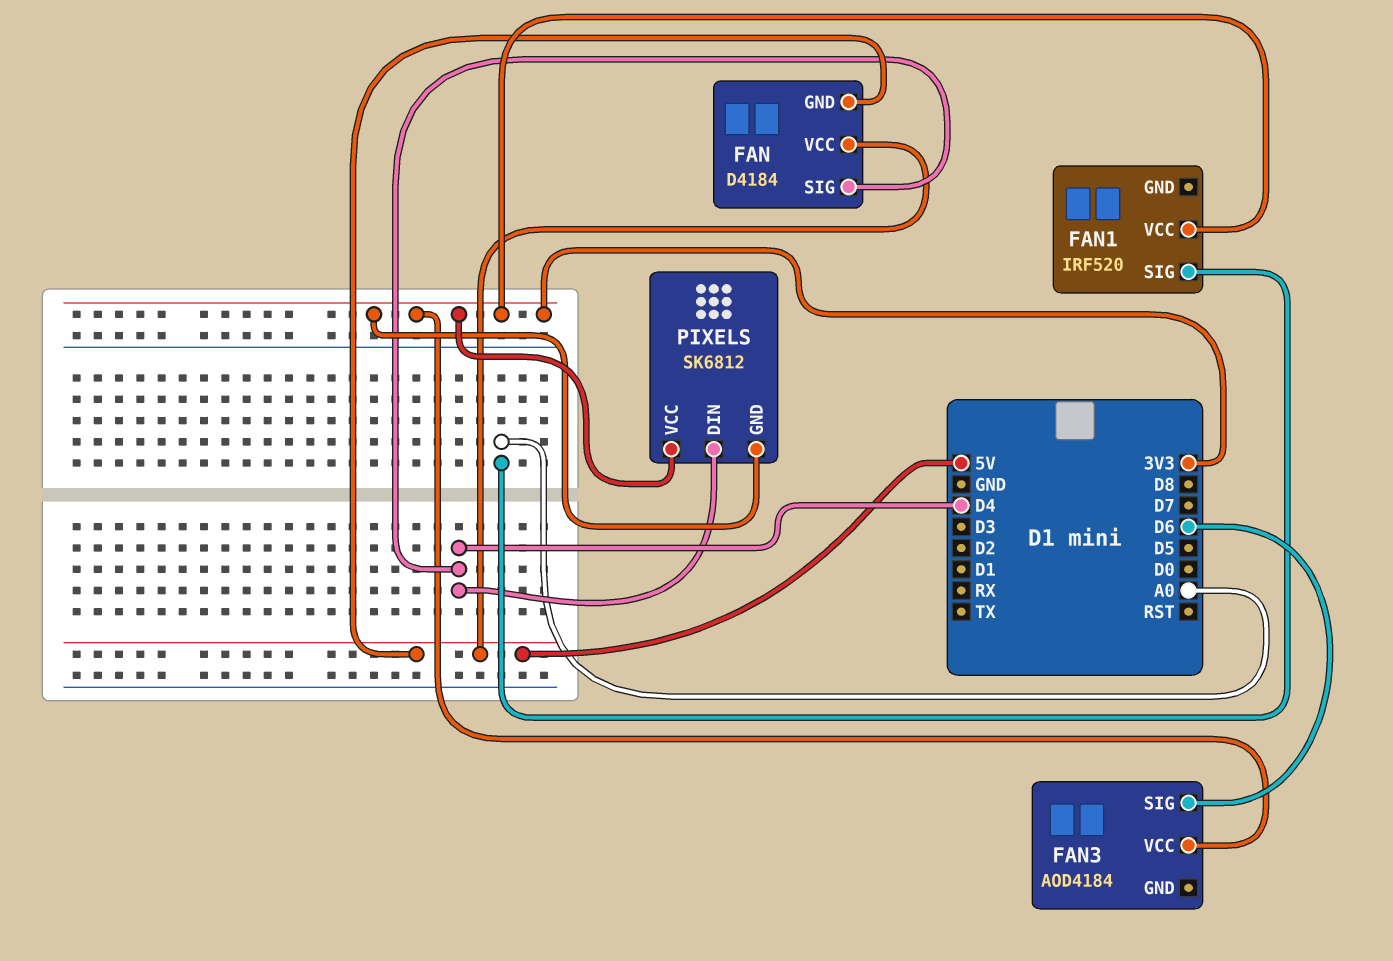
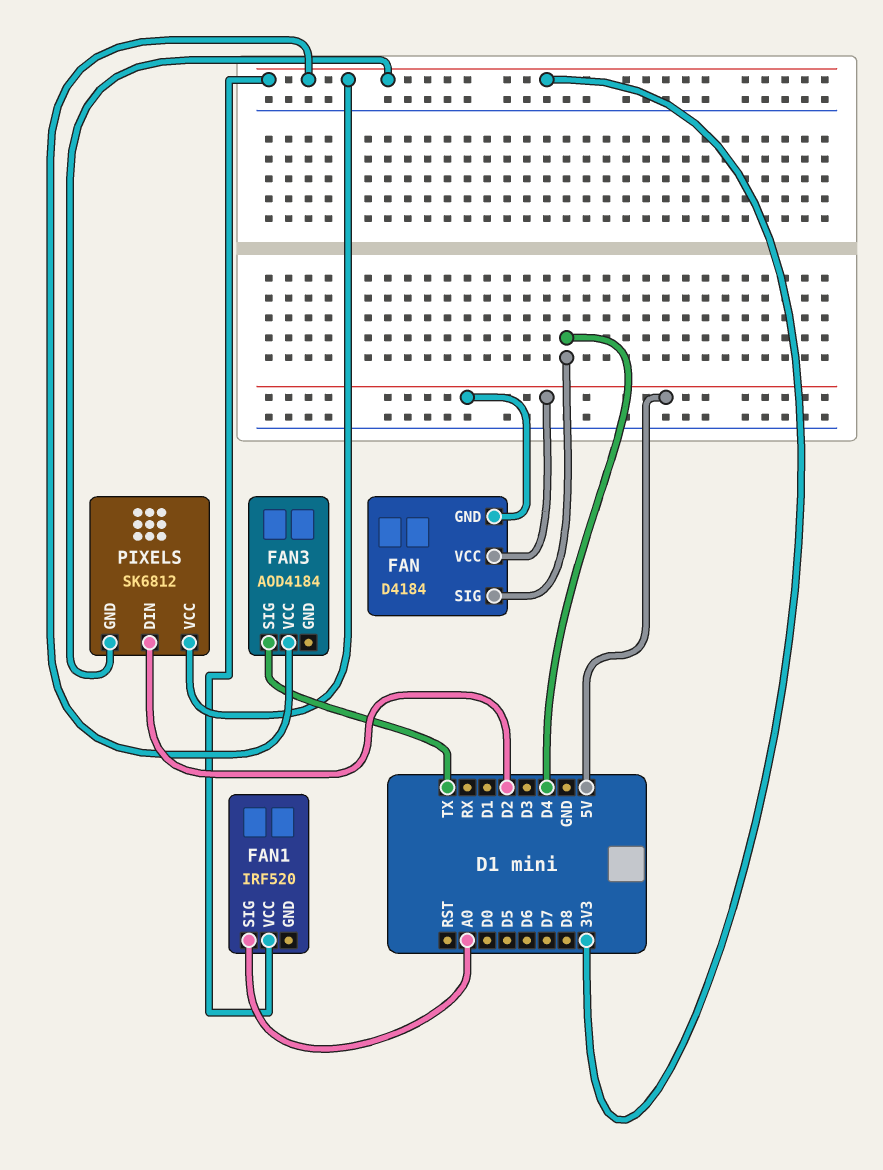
FAN3 pin SIG: D6 -> TX
PIXELS pin DIN: D4 -> D2

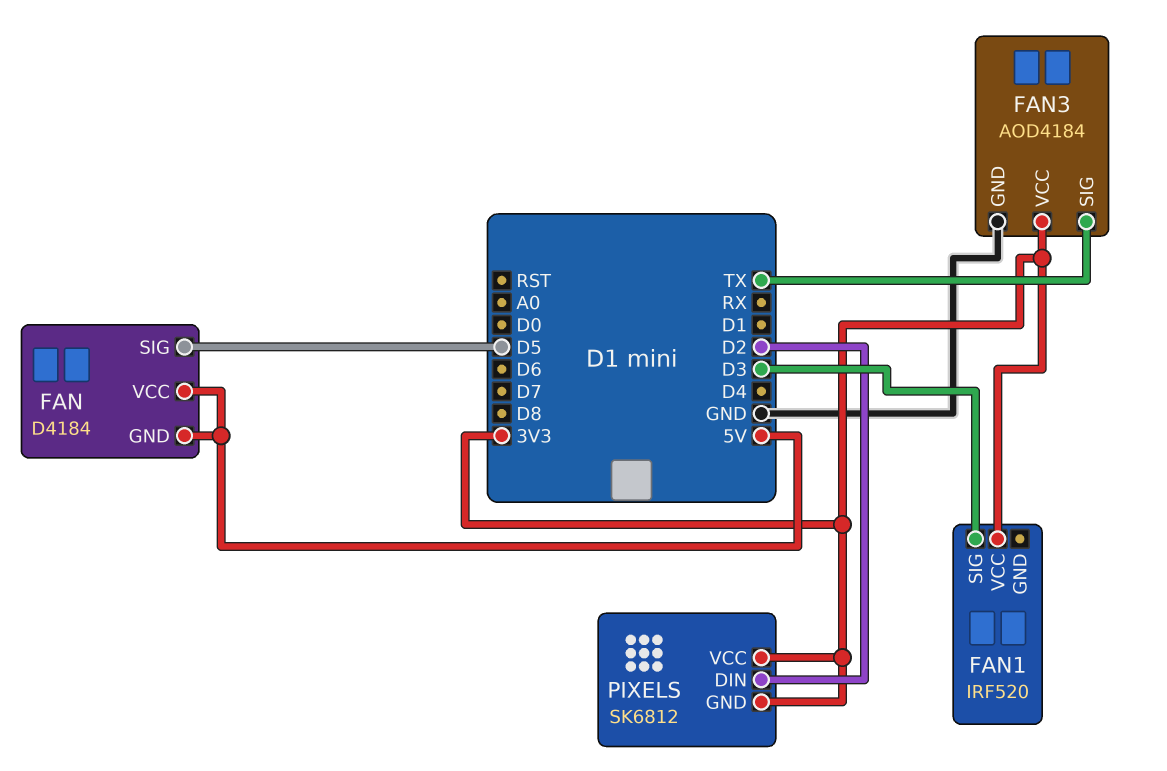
FAN pin SIG: D4 -> D5
FAN1 pin SIG: A0 -> D3
FAN3 pin GND: none -> GND

